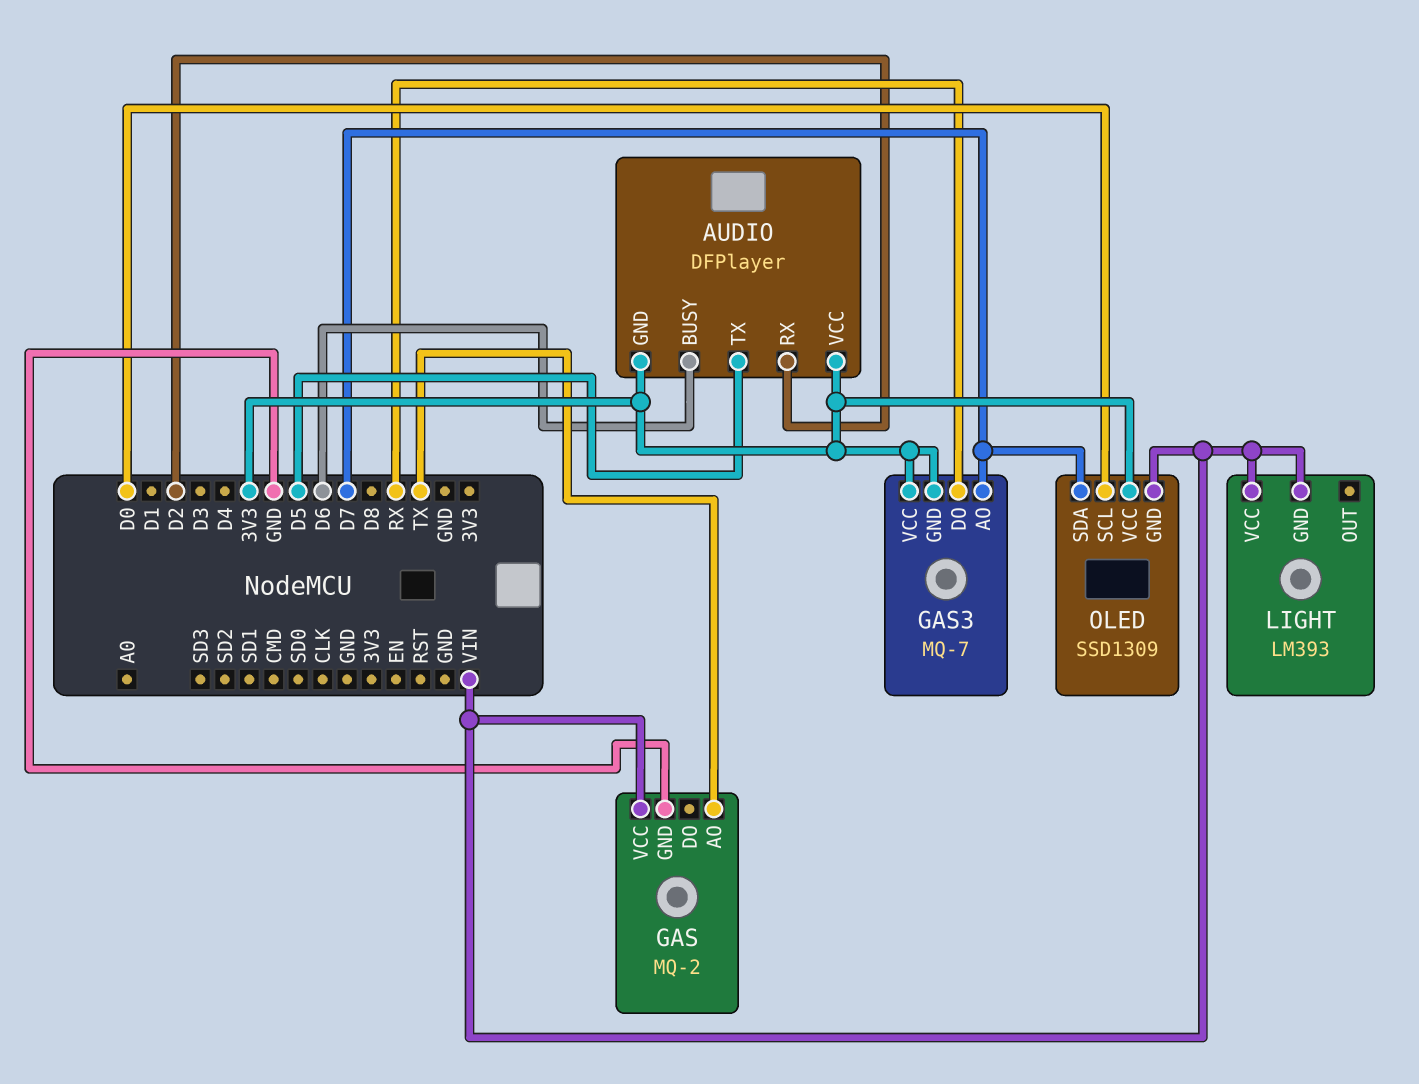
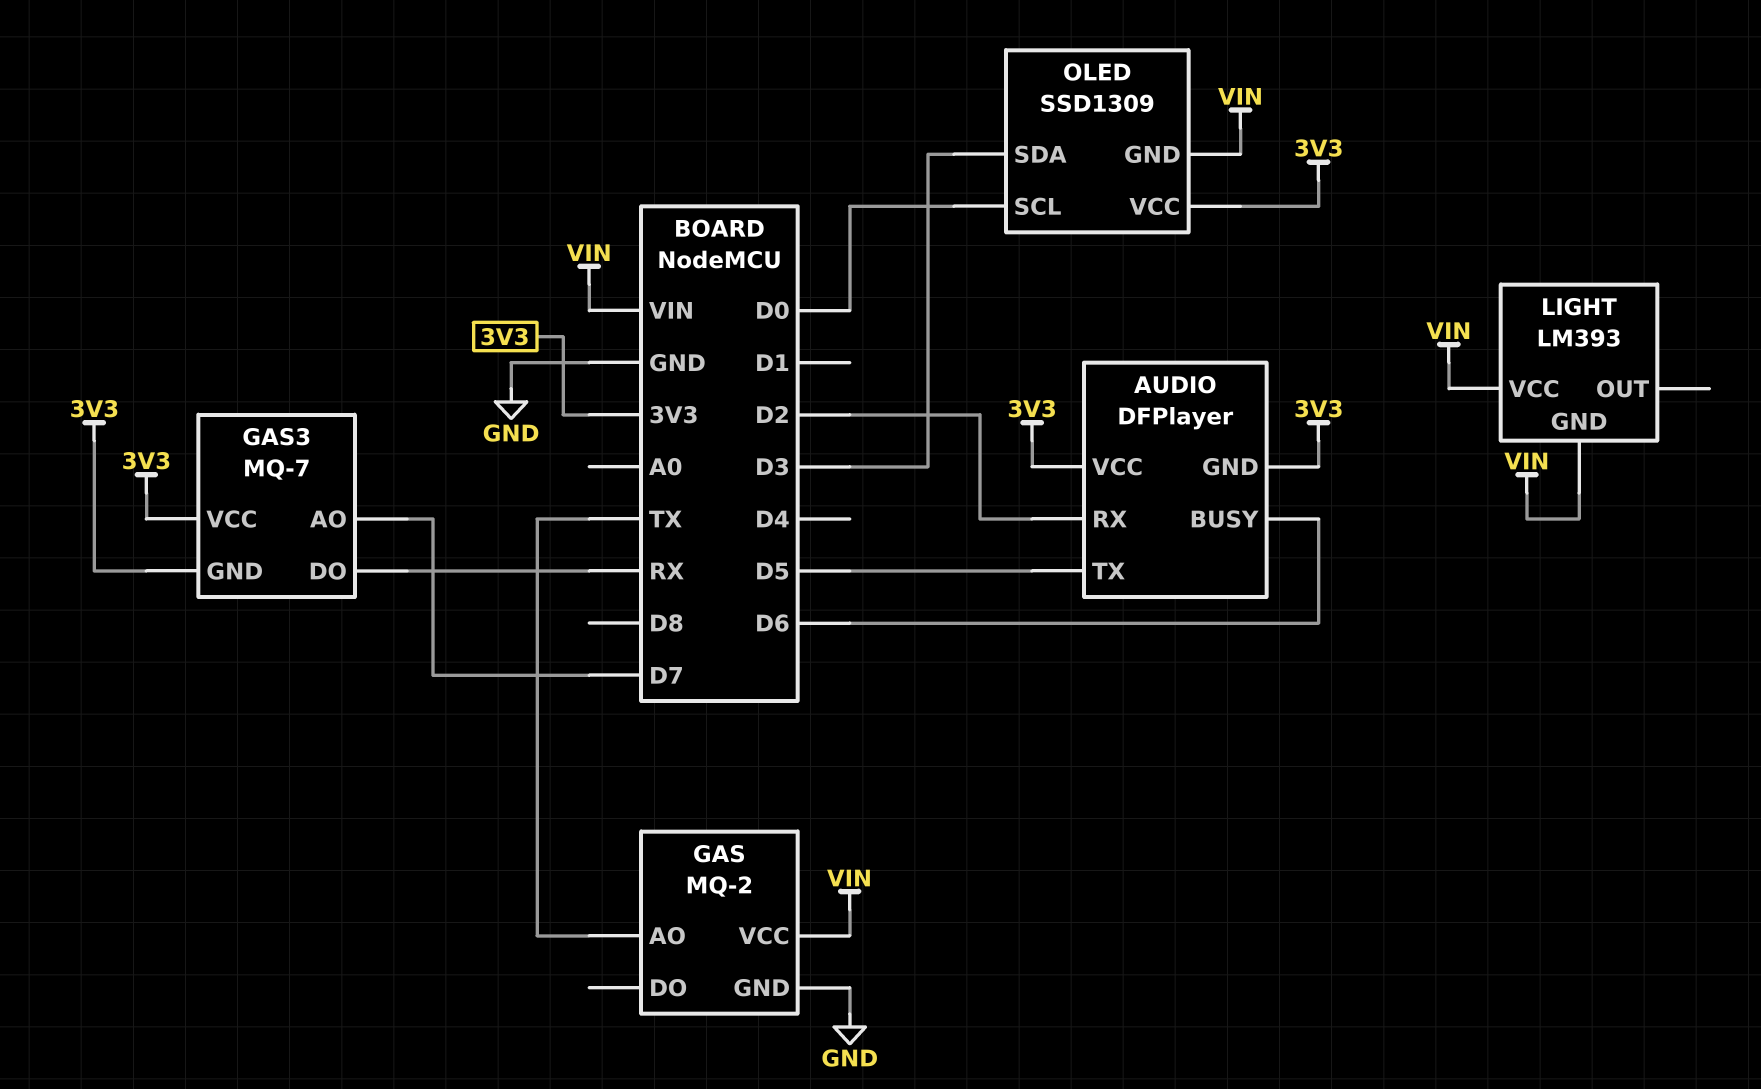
OLED pin SDA: D7 -> D3

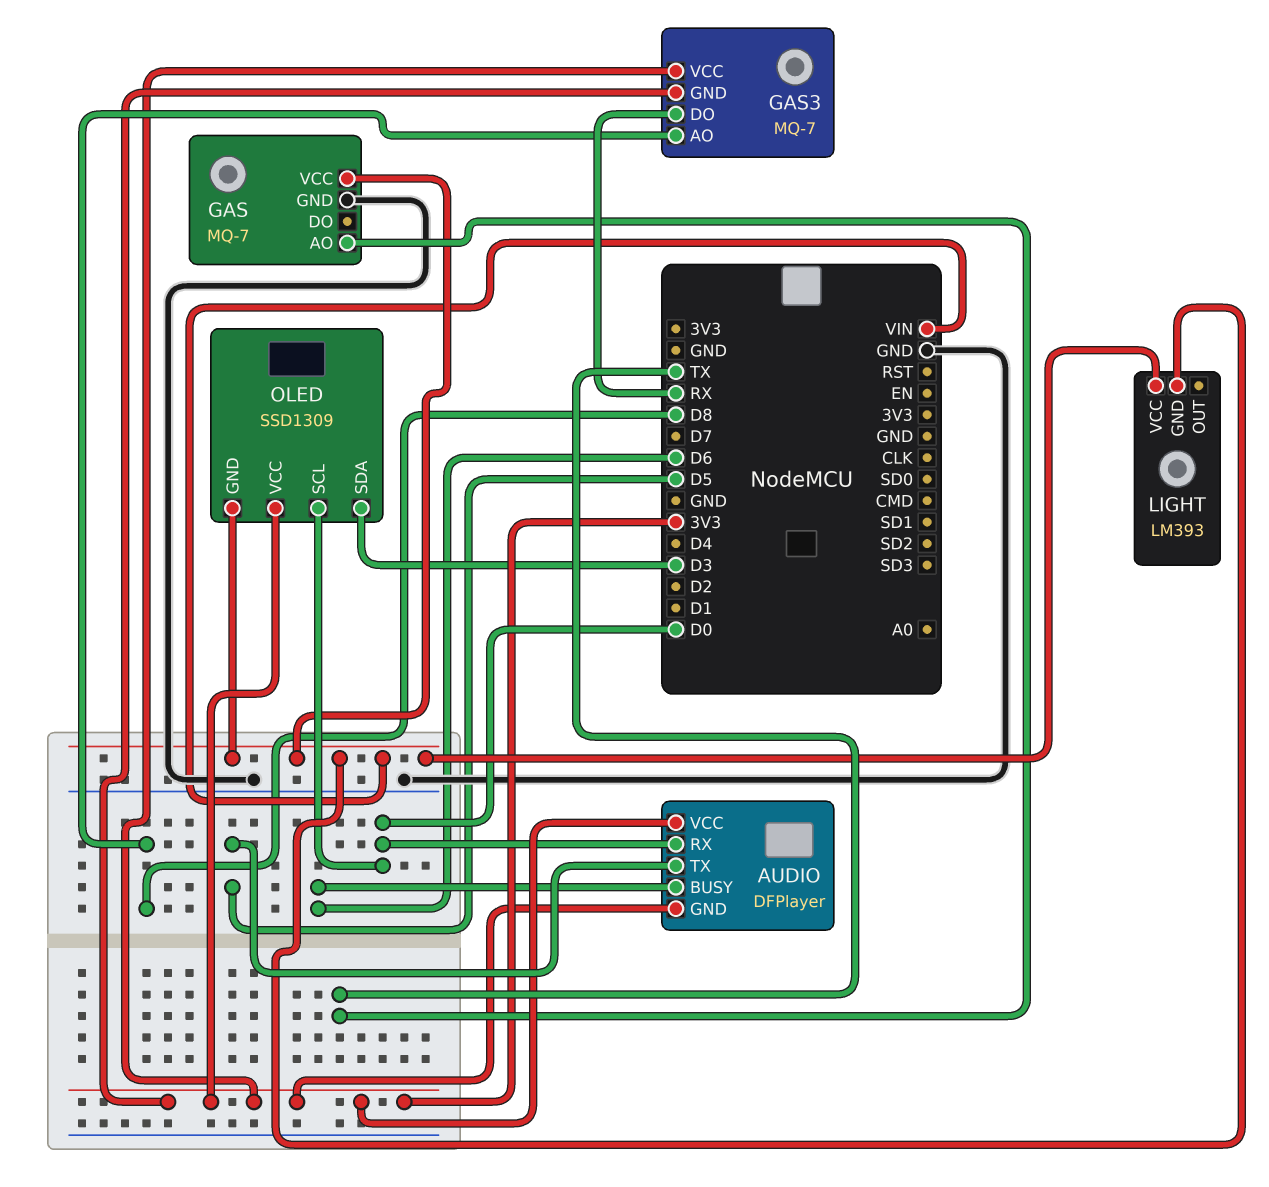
AUDIO pin RX: D2 -> D0
GAS: MQ-2 -> MQ-7
GAS3 pin AO: D7 -> D8

